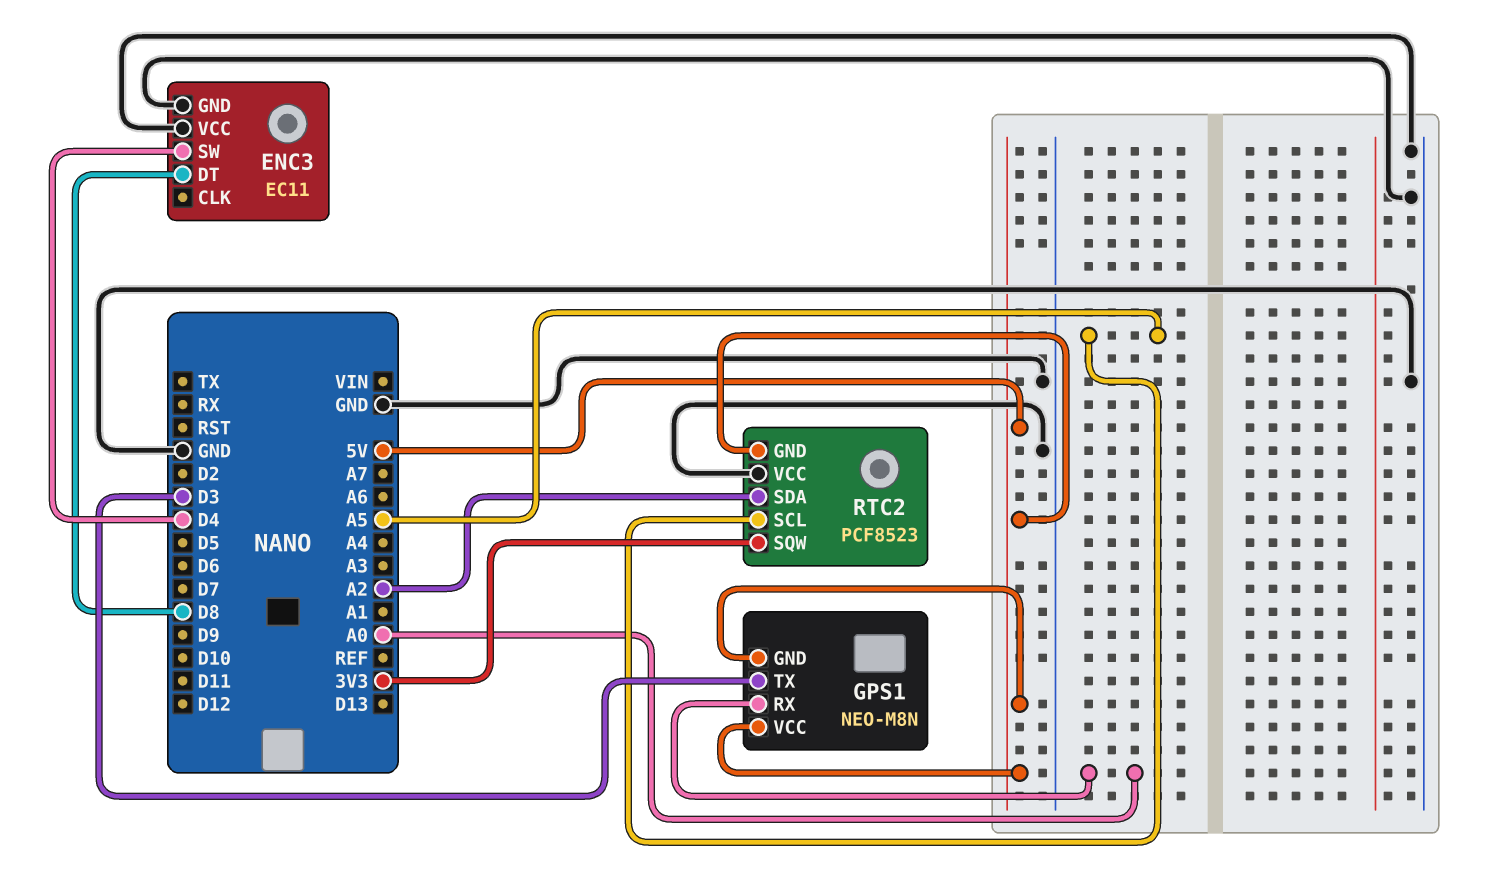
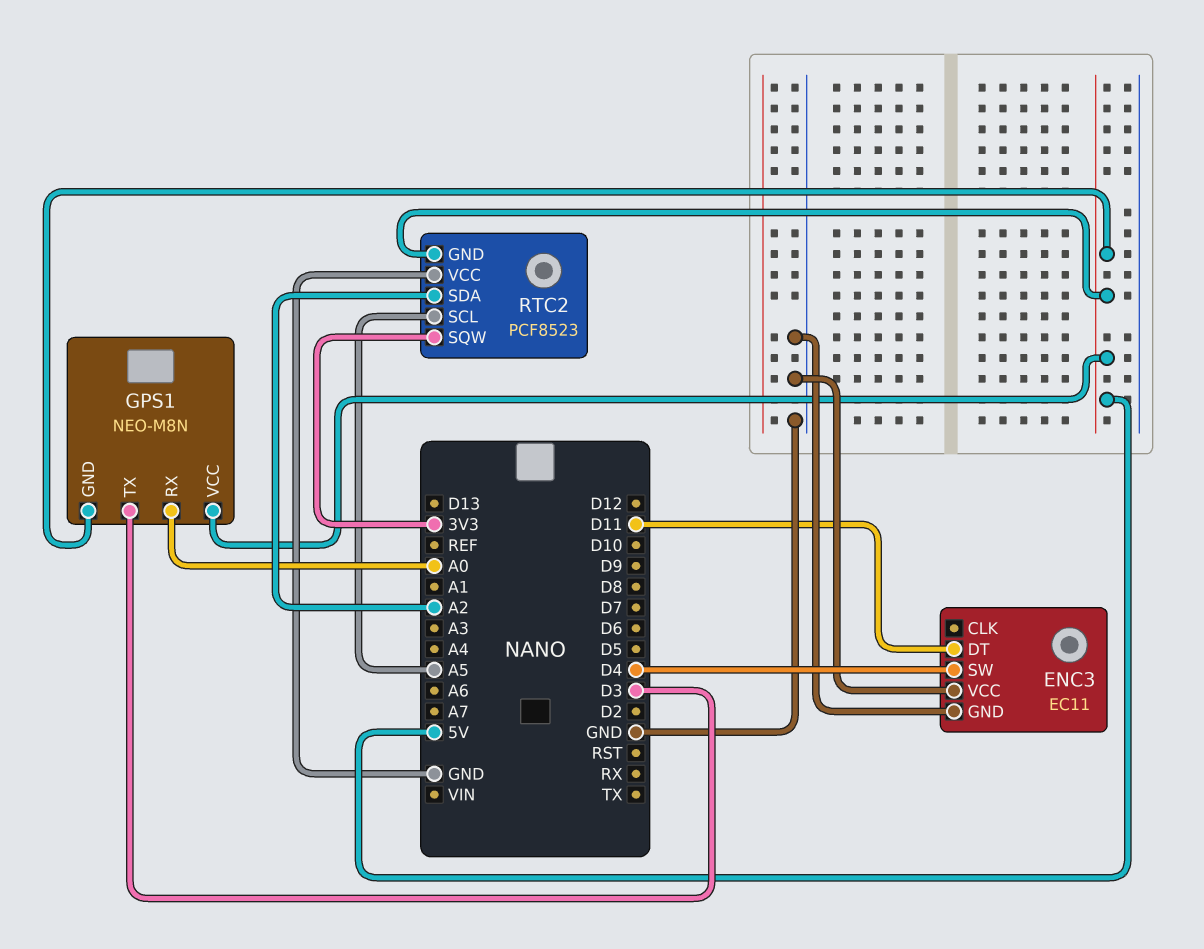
ENC3 pin DT: D8 -> D11

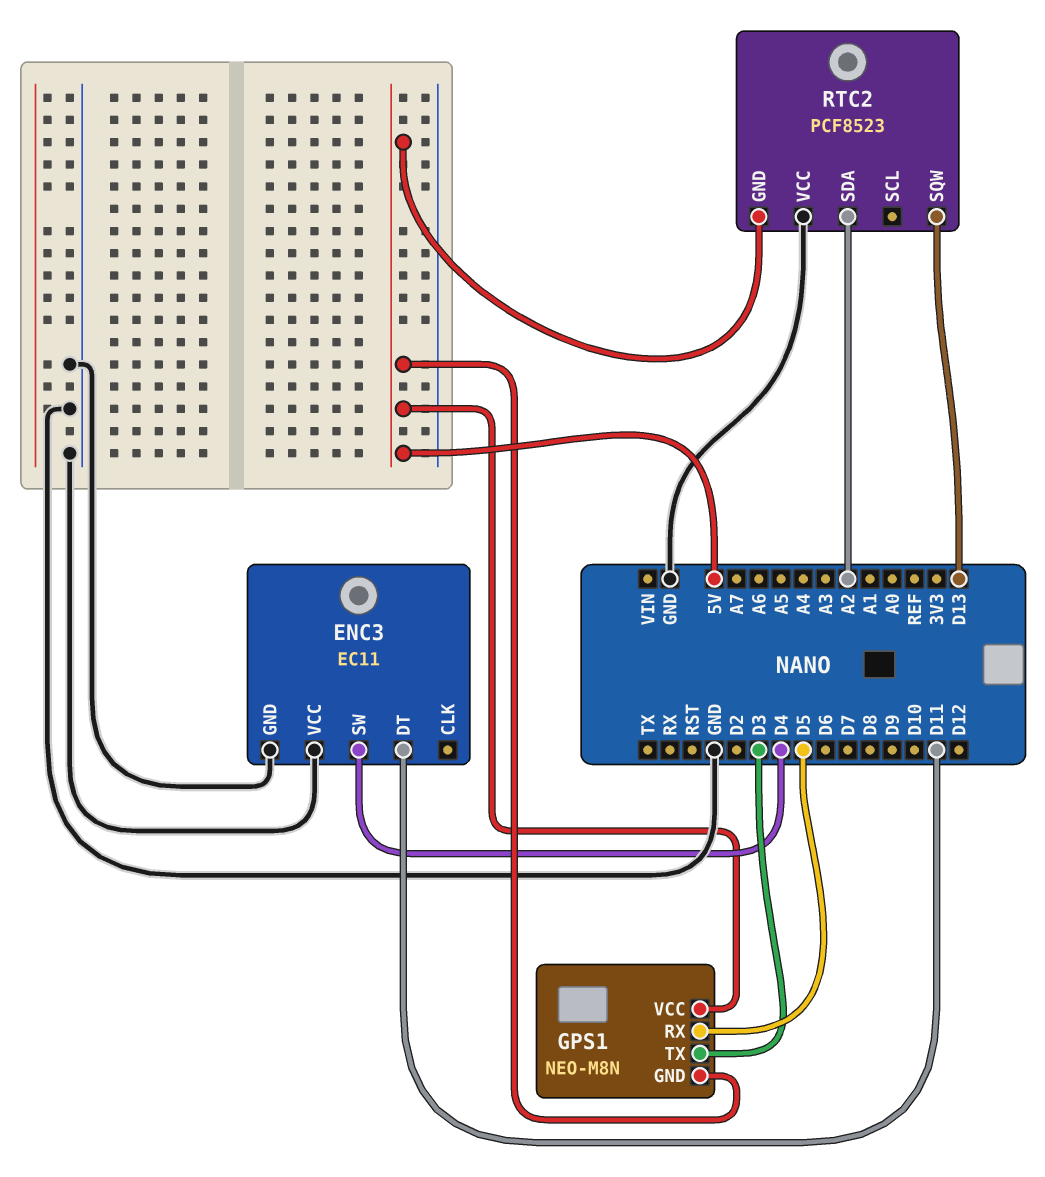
GPS1 pin RX: A0 -> D5
RTC2 pin SCL: A5 -> none
RTC2 pin SQW: 3V3 -> D13

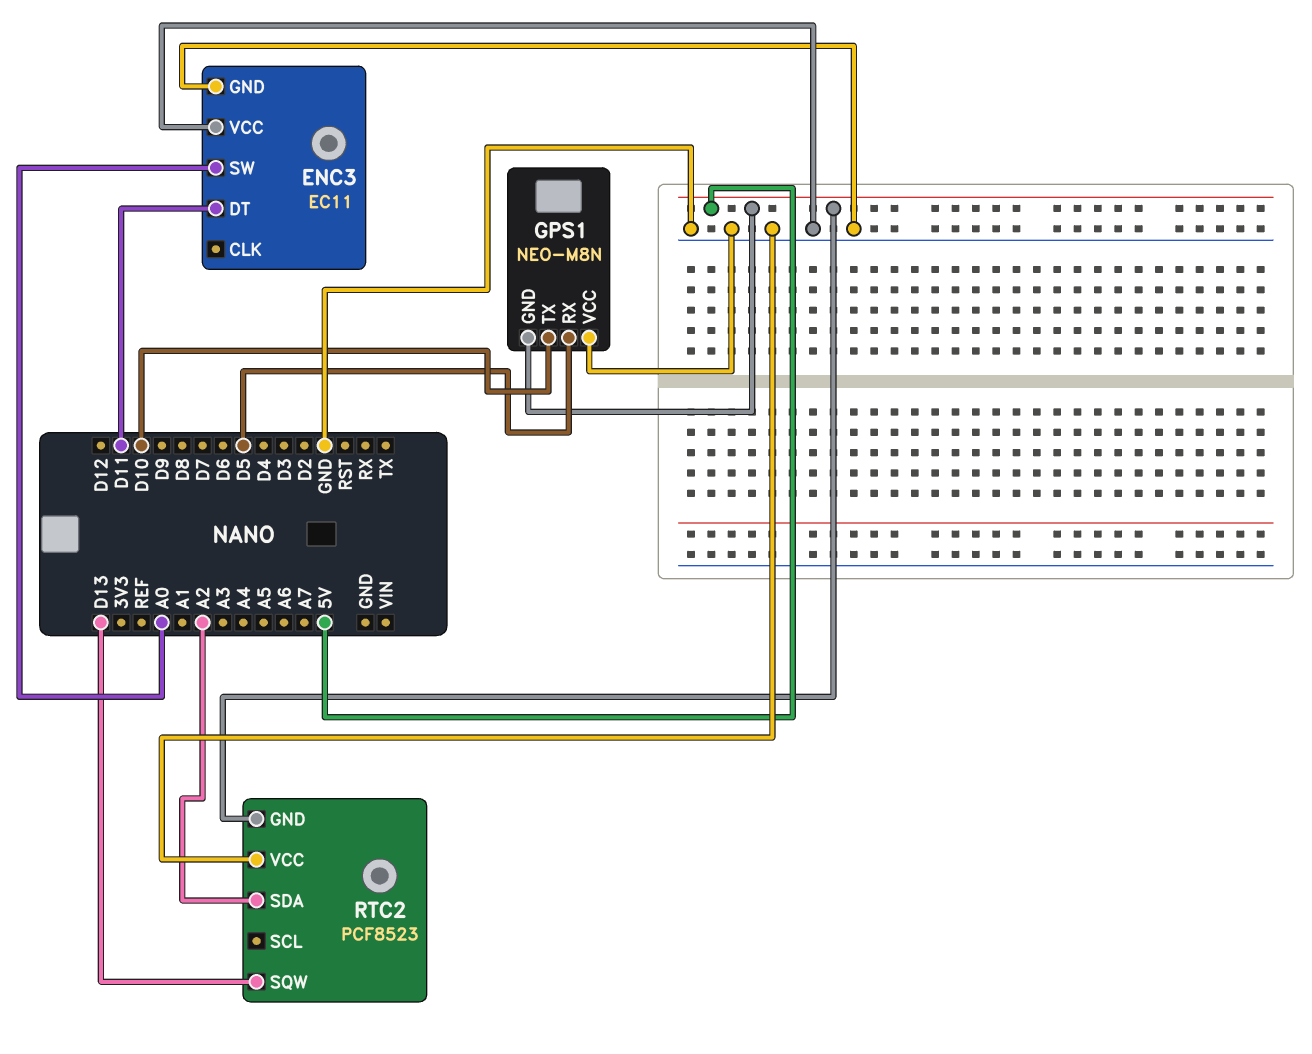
ENC3 pin SW: D4 -> A0
GPS1 pin TX: D3 -> D10
GPS1 pin VCC: 5V -> GND

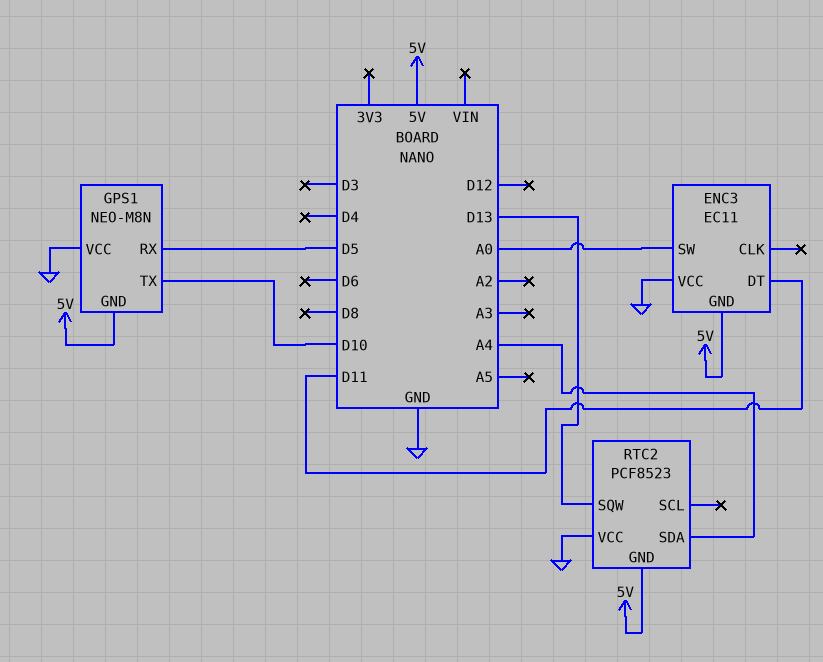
ENC3 pin GND: GND -> 5V
RTC2 pin SDA: A2 -> A4

